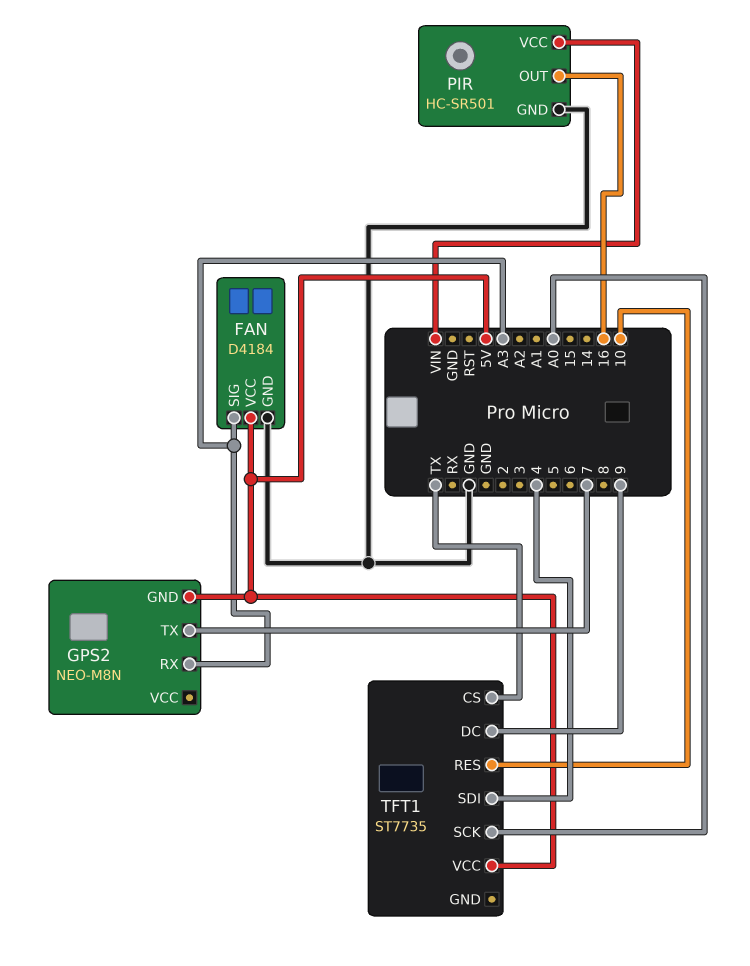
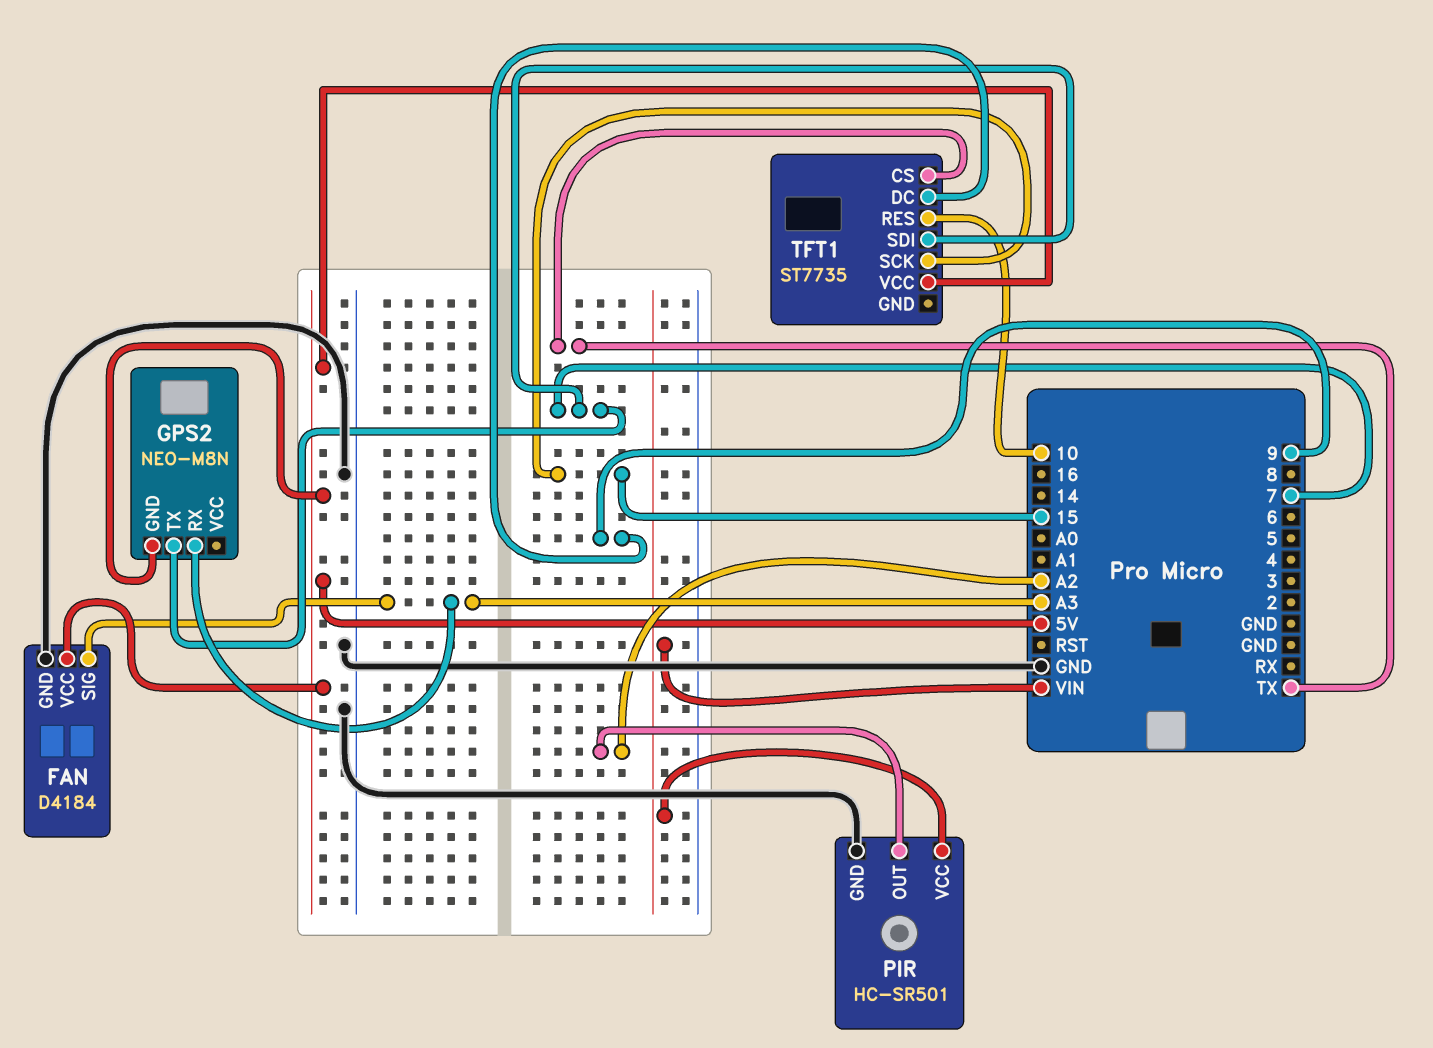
PIR pin OUT: 16 -> A2
TFT1 pin SCK: A0 -> 15
TFT1 pin SDI: 4 -> 7

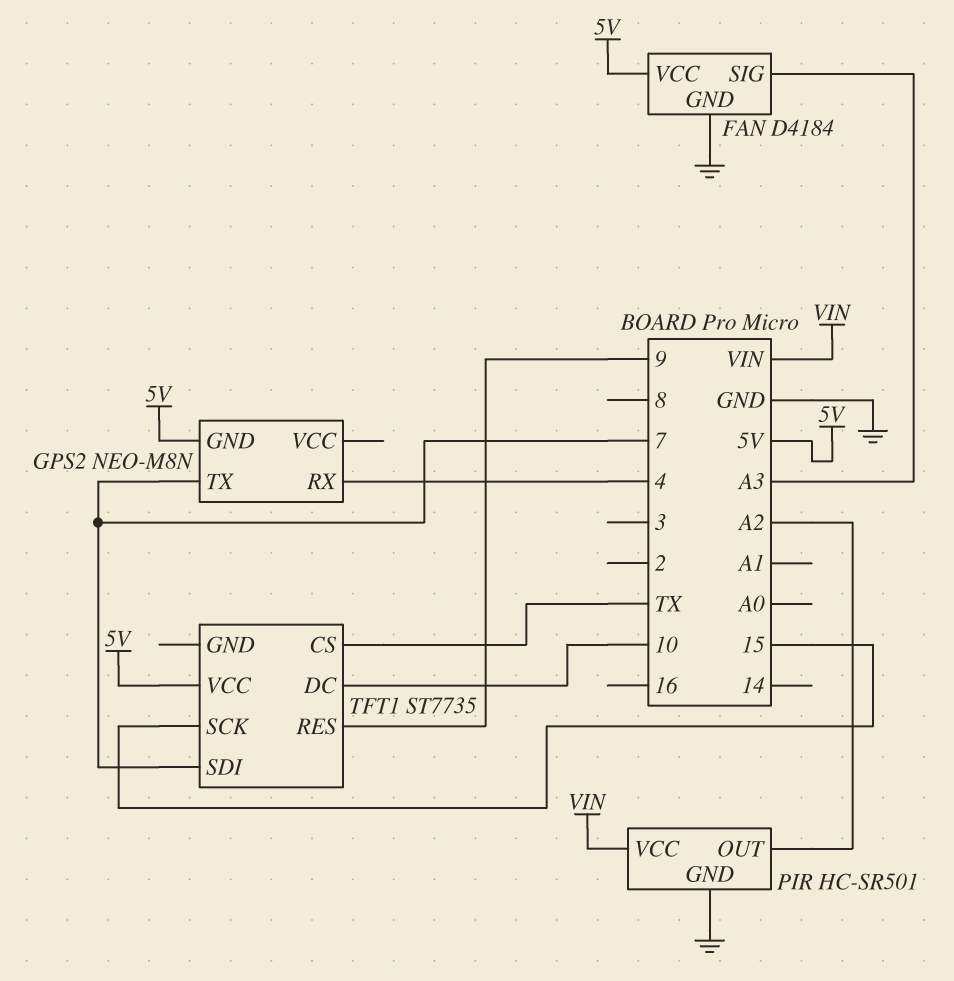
GPS2 pin RX: A3 -> 4
TFT1 pin DC: 9 -> 10
TFT1 pin RES: 10 -> 9

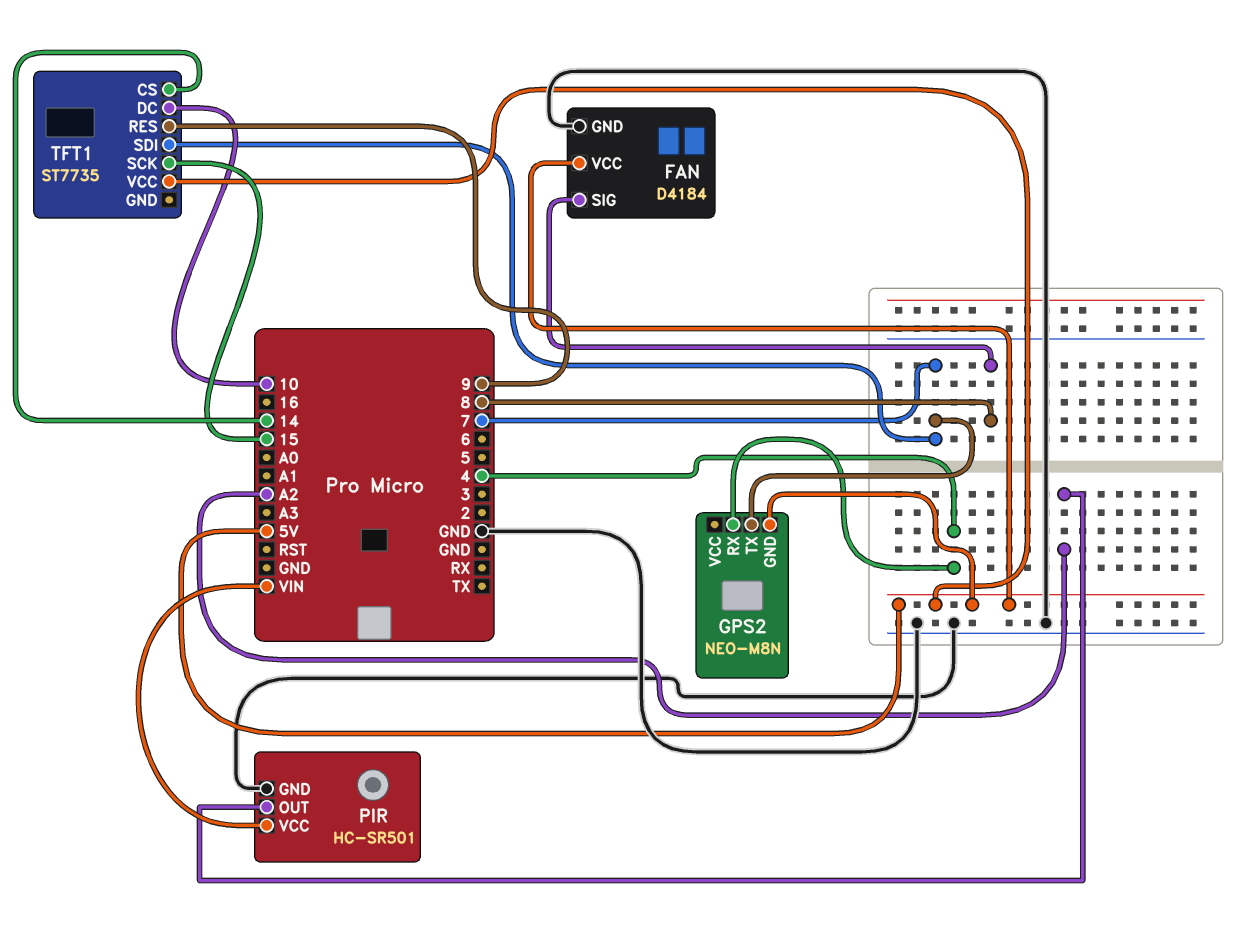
FAN pin SIG: A3 -> 8
TFT1 pin CS: TX -> 14

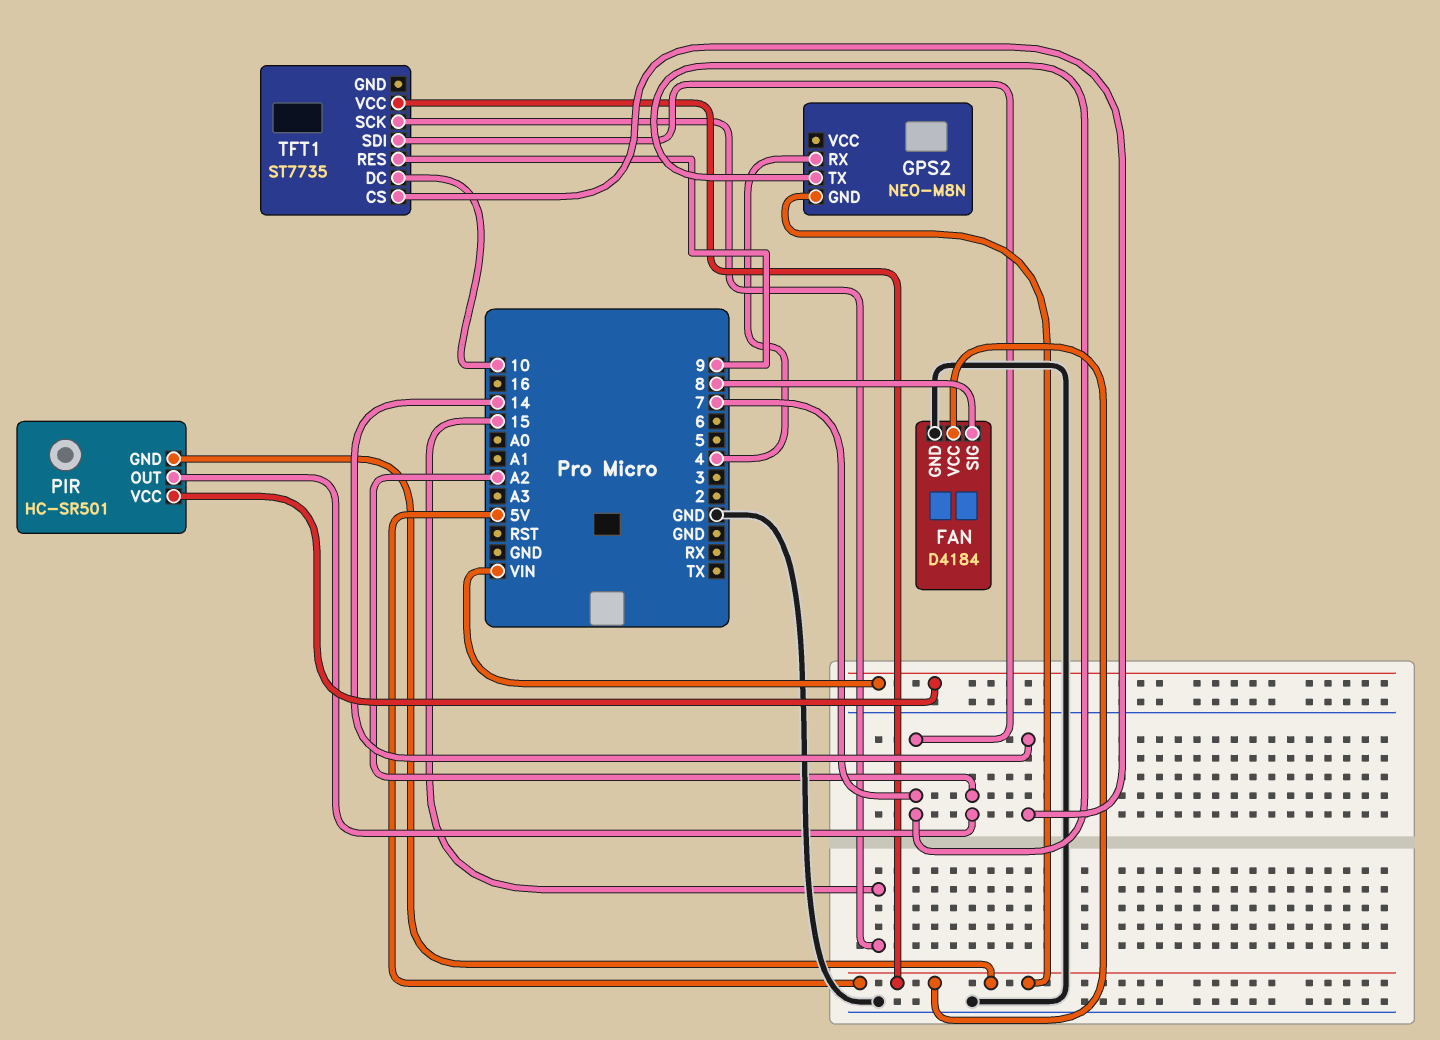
PIR pin GND: GND -> 5V

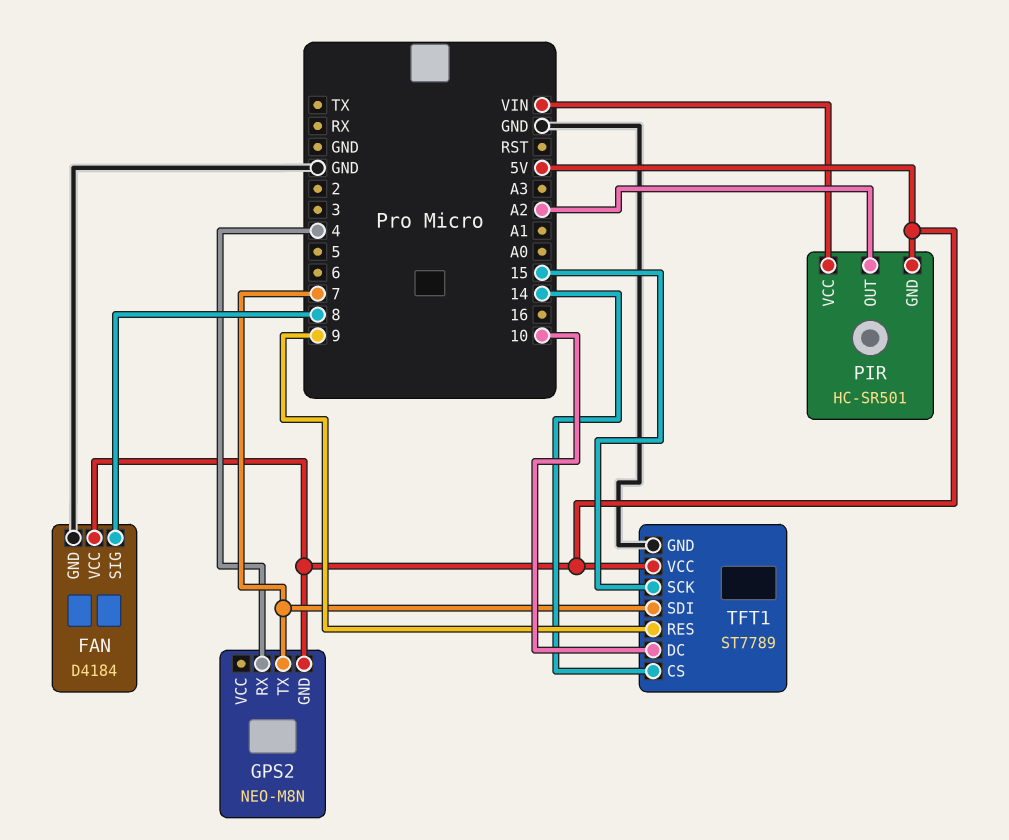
TFT1: ST7735 -> ST7789
TFT1 pin GND: none -> GND

